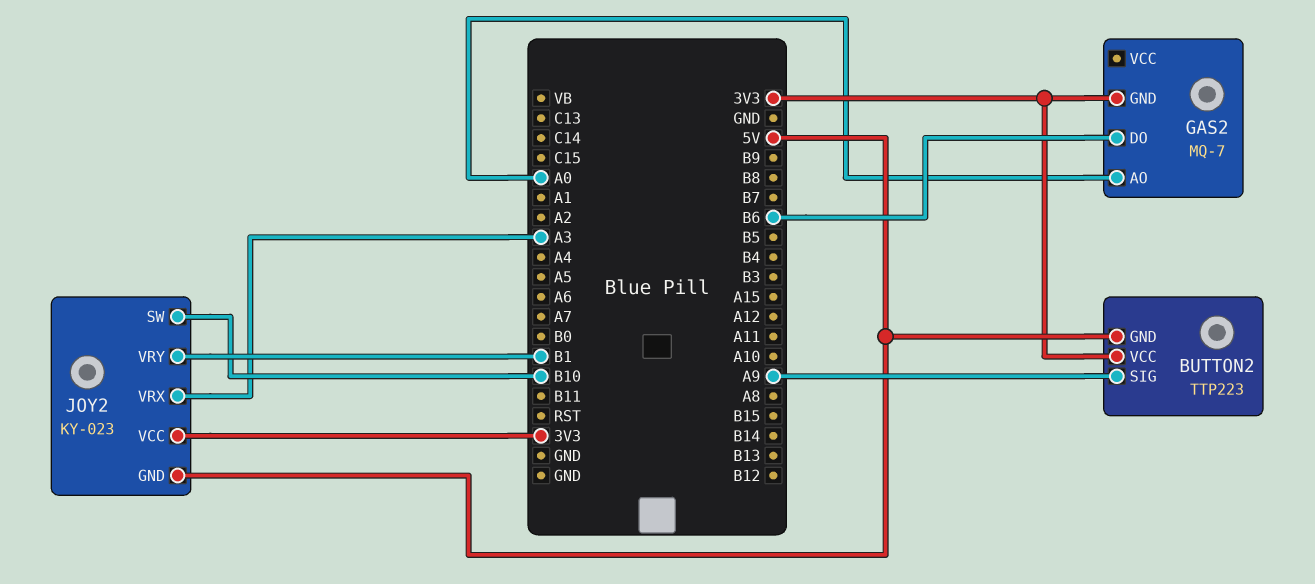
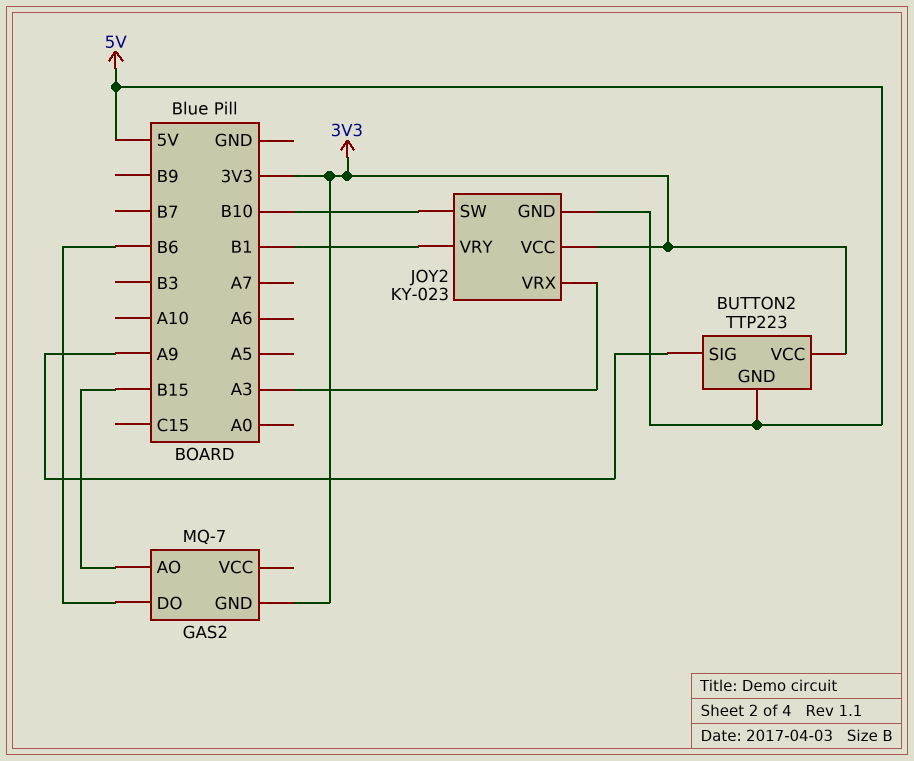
GAS2 pin AO: A0 -> B15

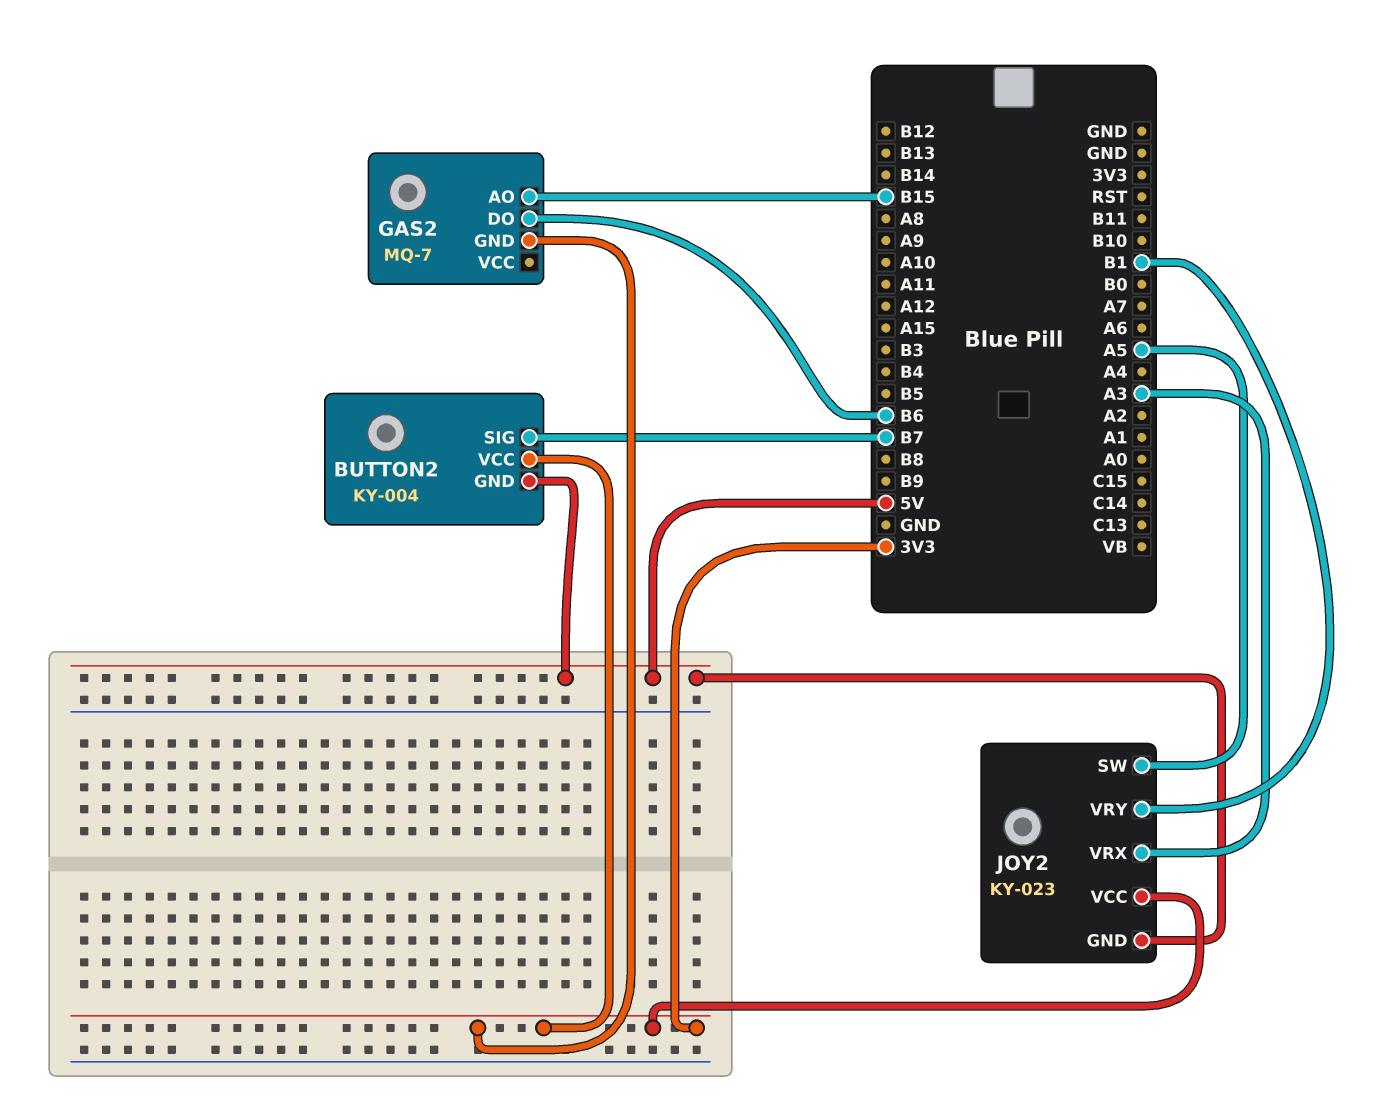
BUTTON2: TTP223 -> KY-004
BUTTON2 pin SIG: A9 -> B7
JOY2 pin SW: B10 -> A5

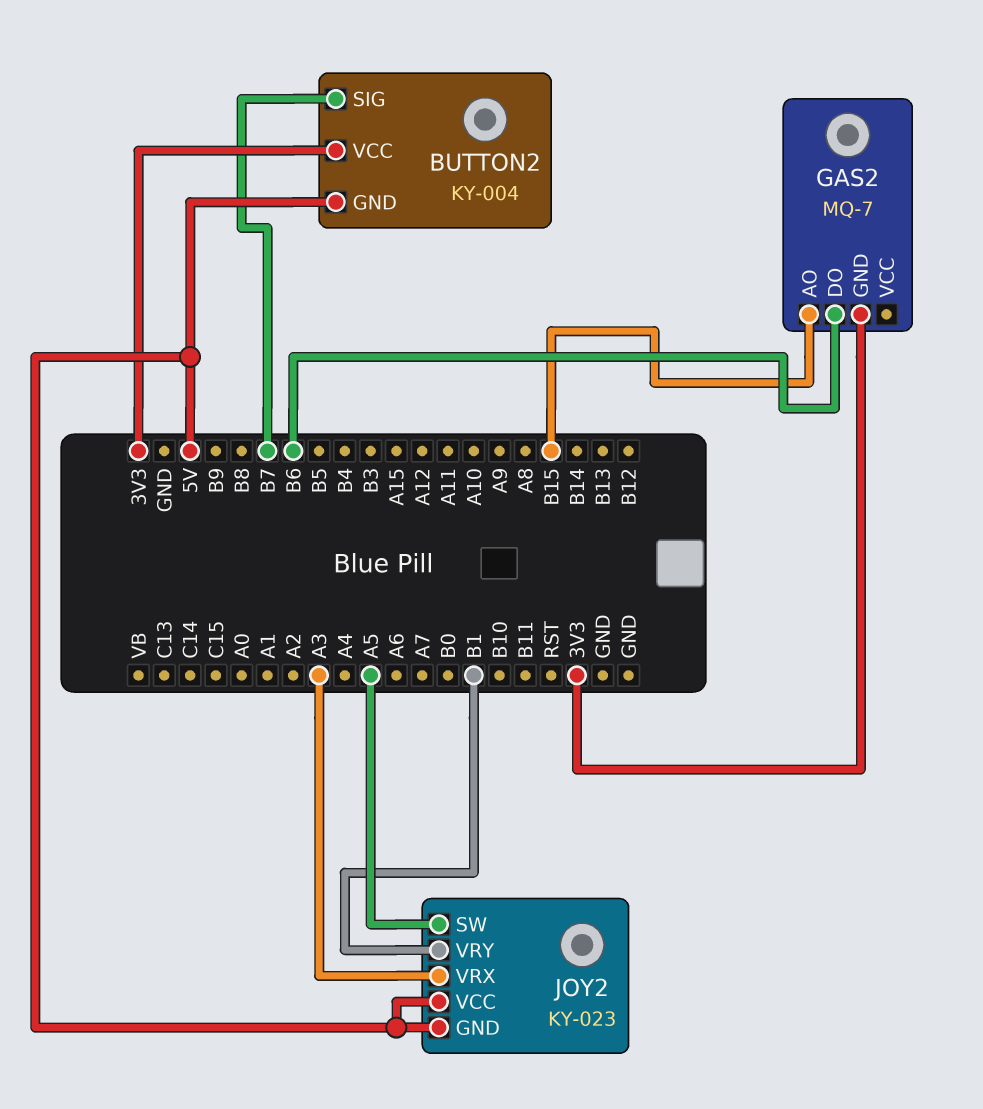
JOY2 pin VCC: 3V3 -> 5V

